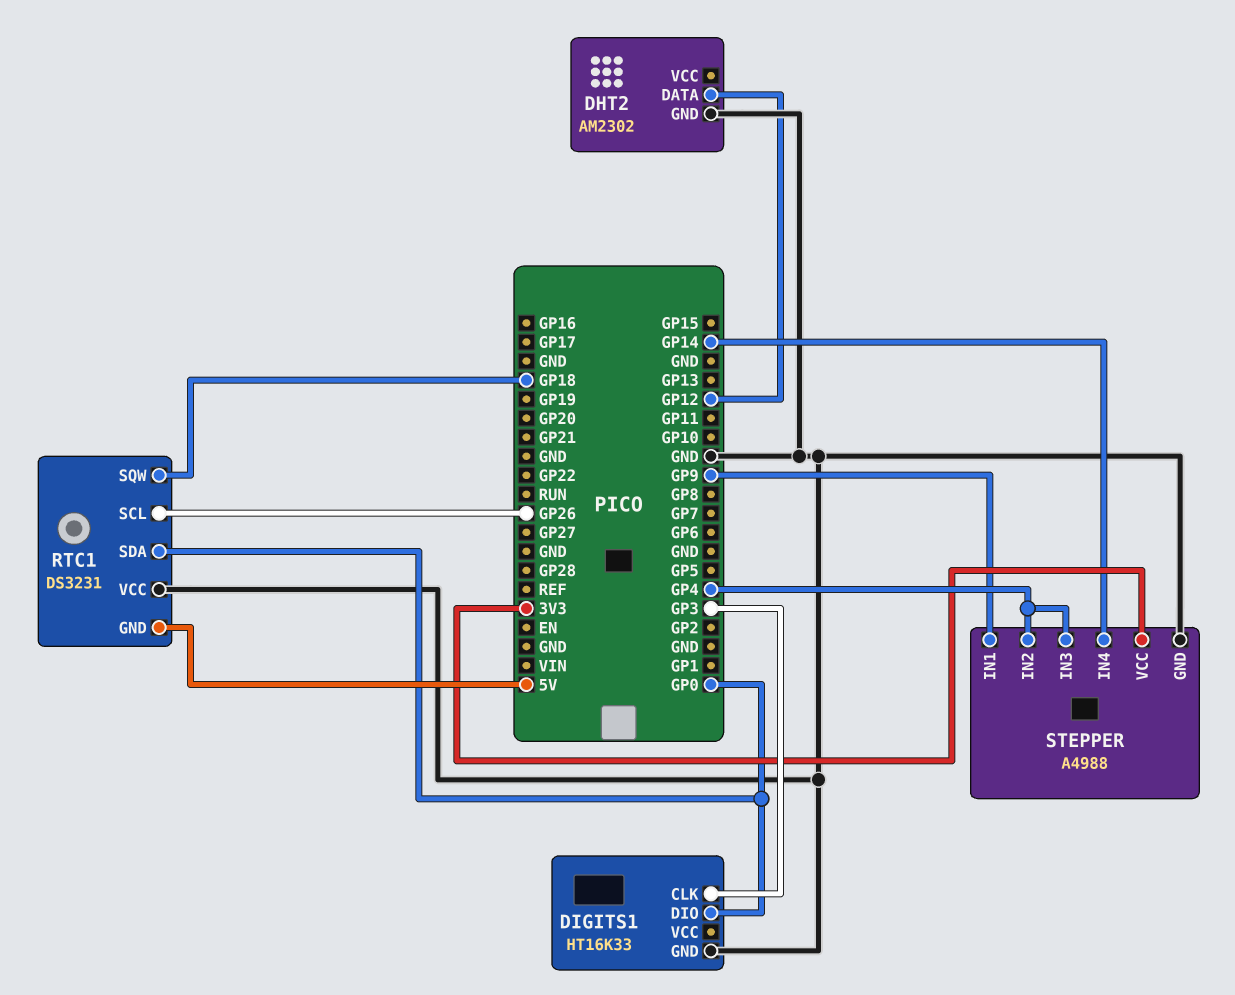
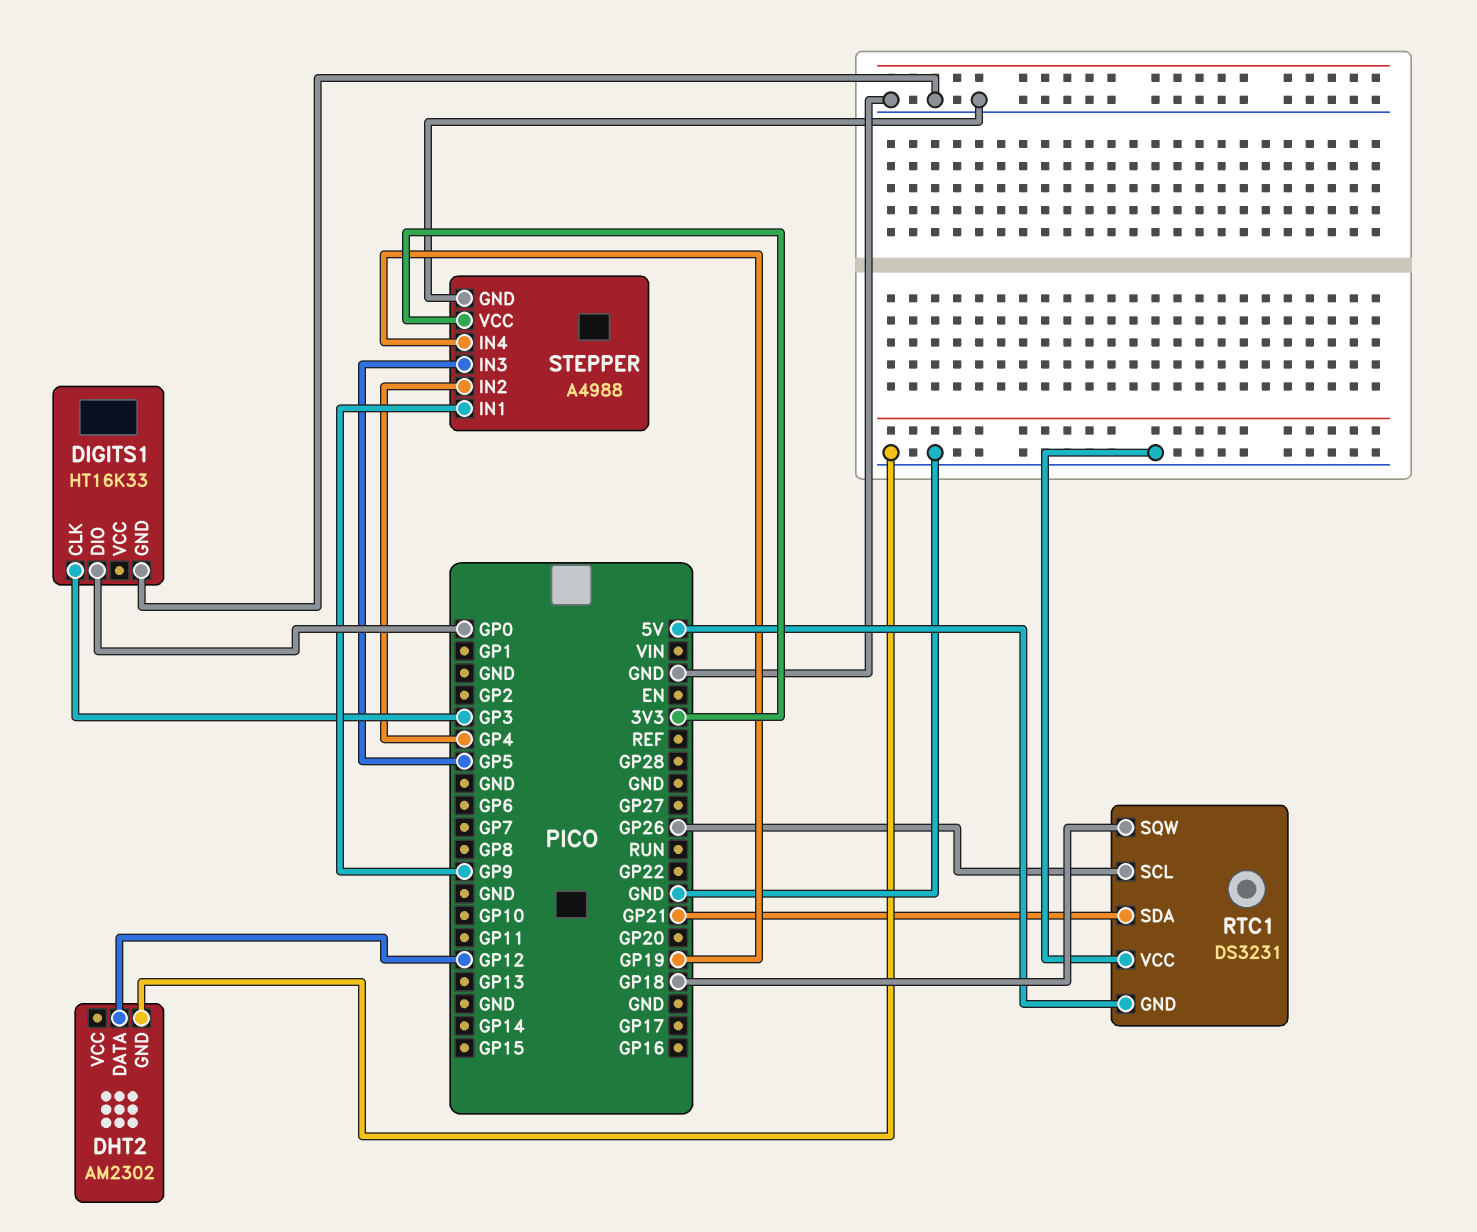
RTC1 pin SDA: GP0 -> GP21
STEPPER pin IN3: GP4 -> GP5
STEPPER pin IN4: GP14 -> GP19

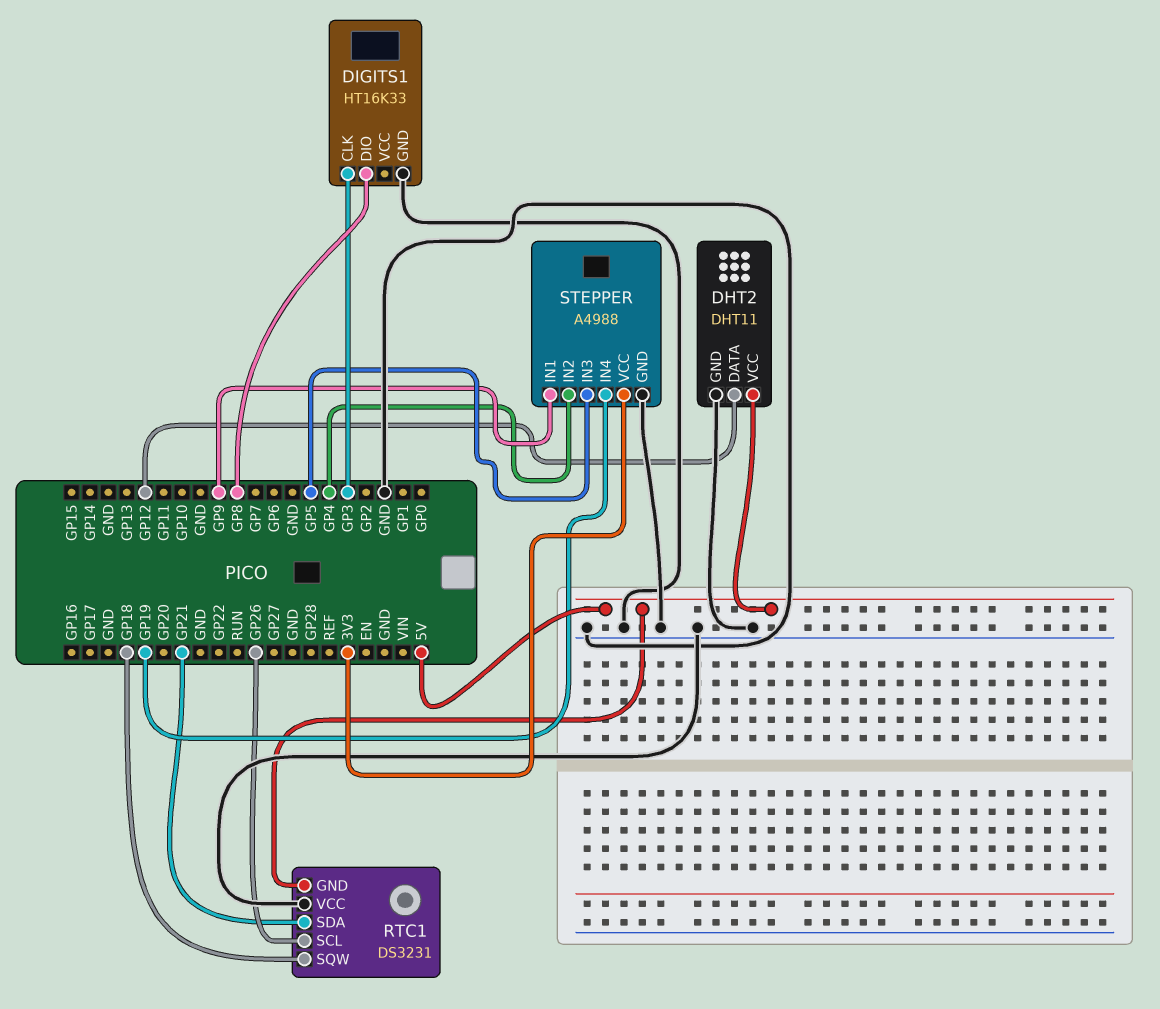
DHT2: AM2302 -> DHT11
DHT2 pin VCC: none -> 5V
DIGITS1 pin DIO: GP0 -> GP8

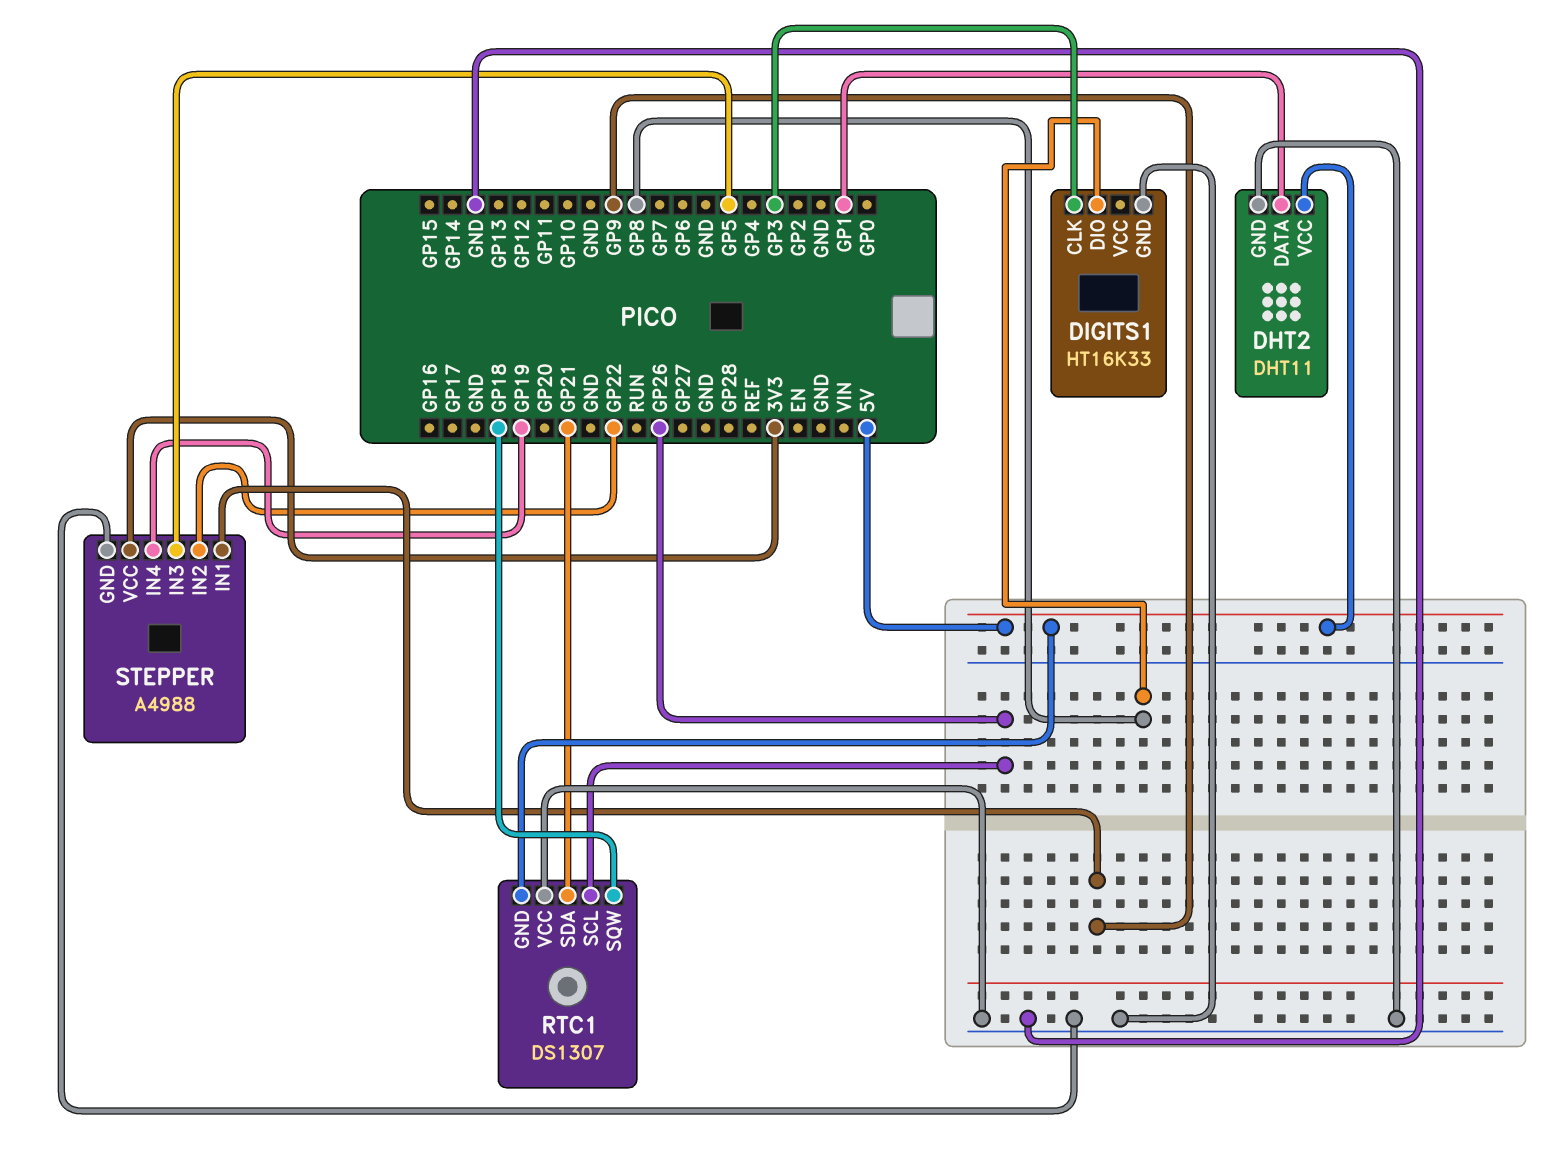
DHT2 pin DATA: GP12 -> GP1
RTC1: DS3231 -> DS1307
STEPPER pin IN2: GP4 -> GP22

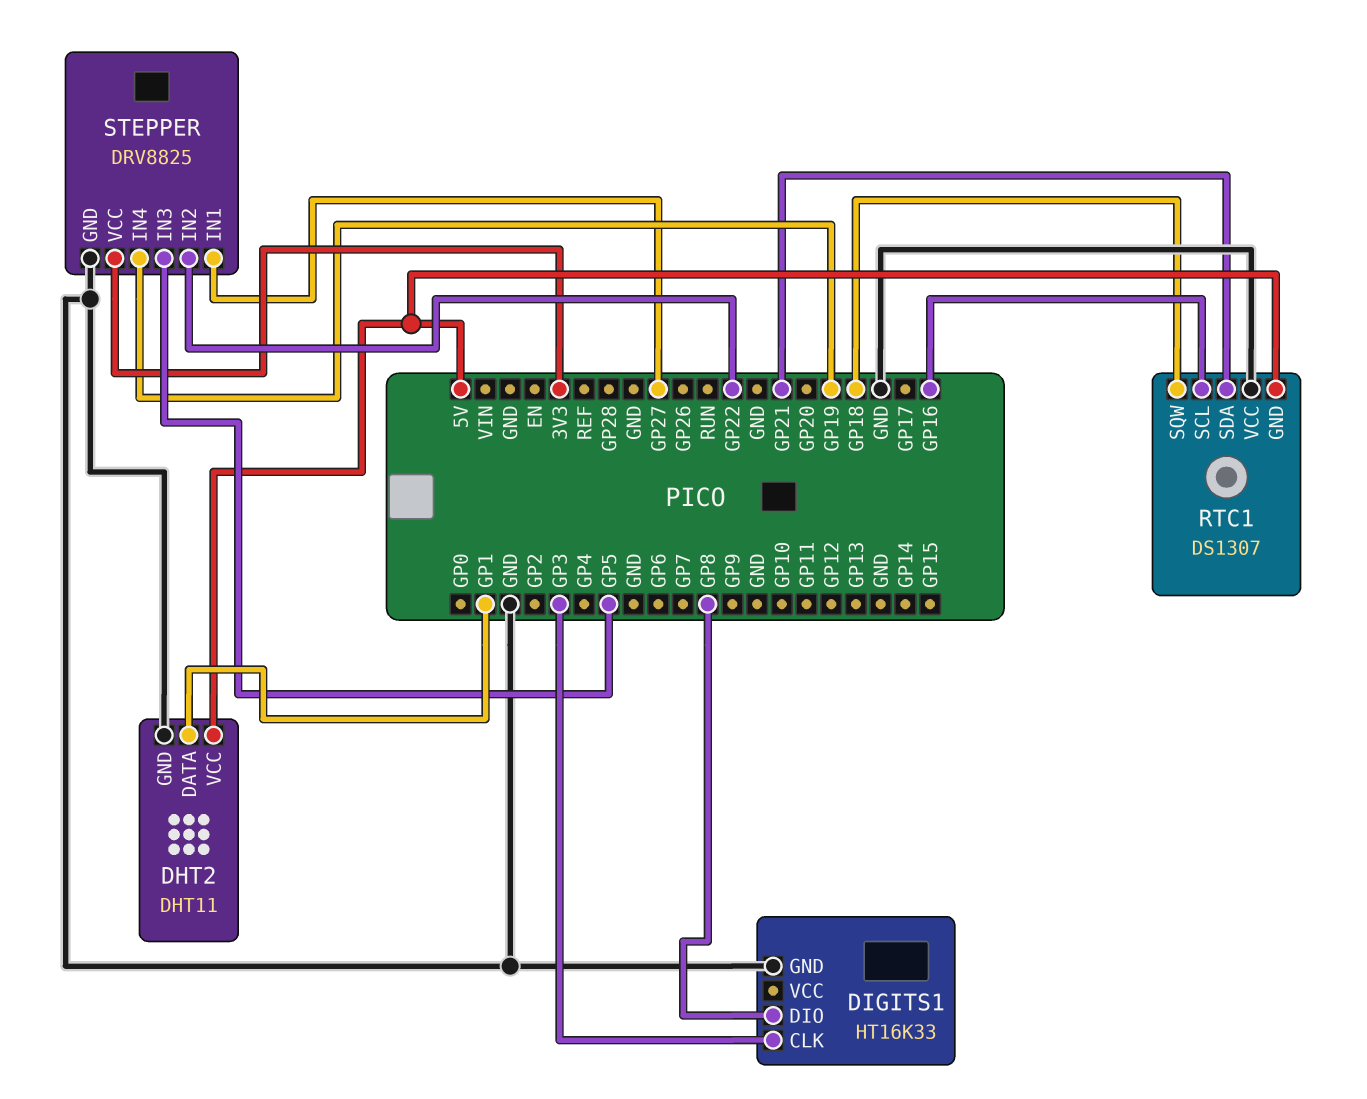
RTC1 pin SCL: GP26 -> GP16
STEPPER: A4988 -> DRV8825
STEPPER pin IN1: GP9 -> GP27

